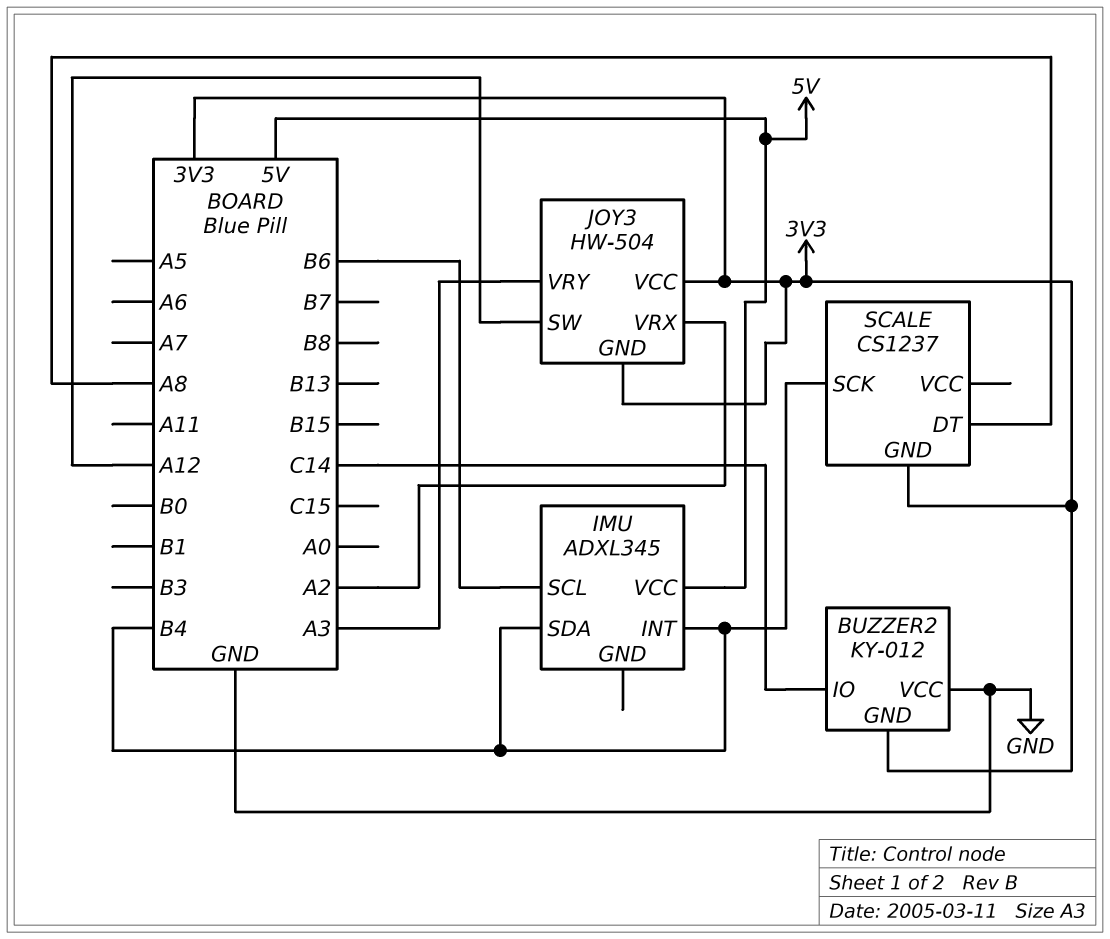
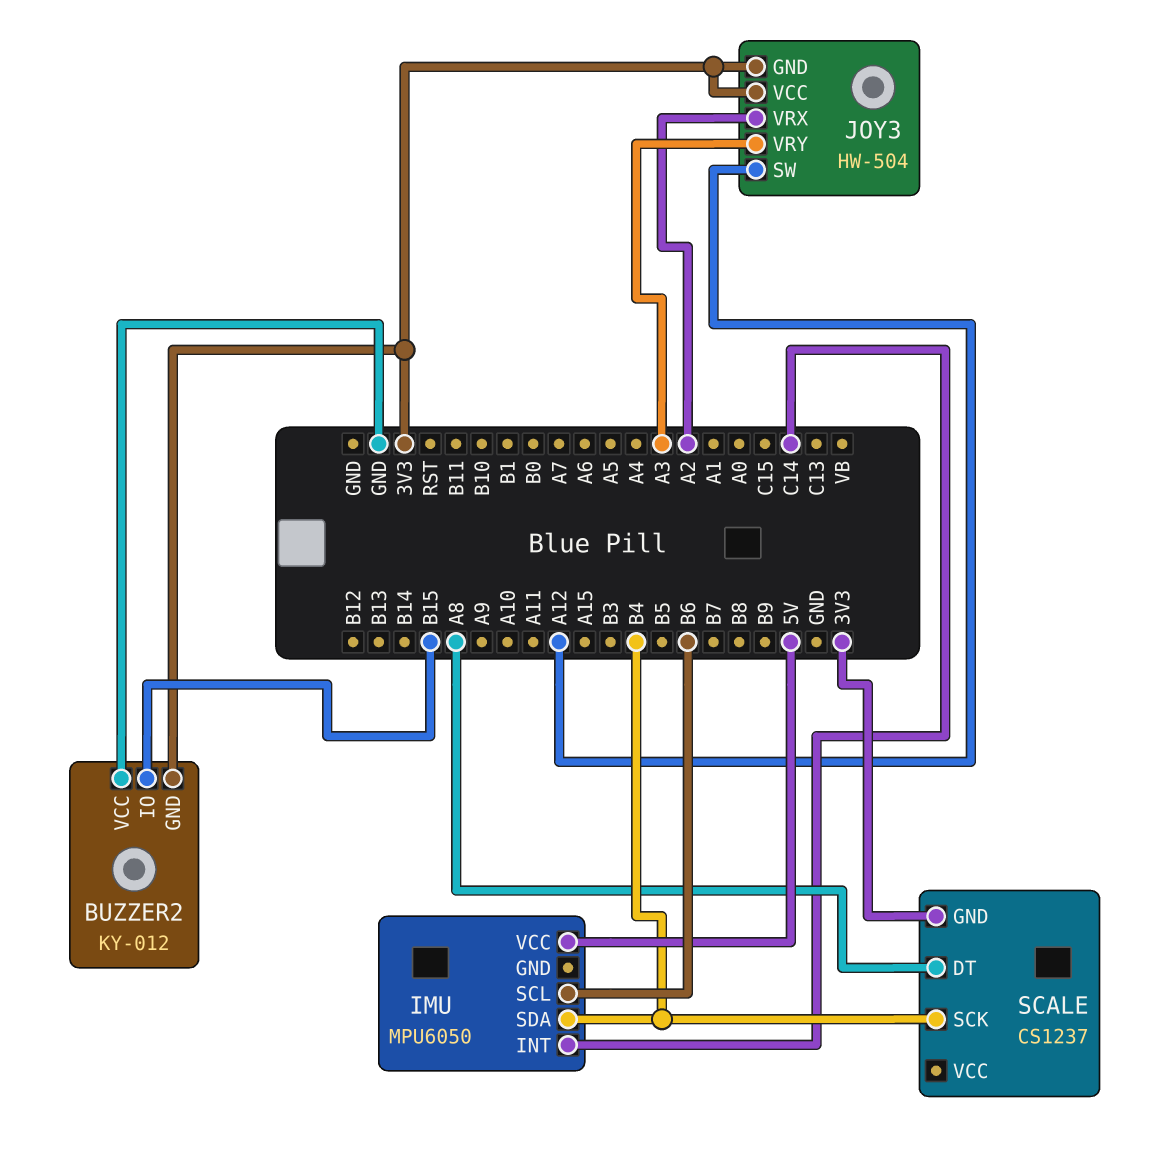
BUZZER2 pin IO: C14 -> B15
IMU: ADXL345 -> MPU6050
IMU pin INT: B4 -> C14

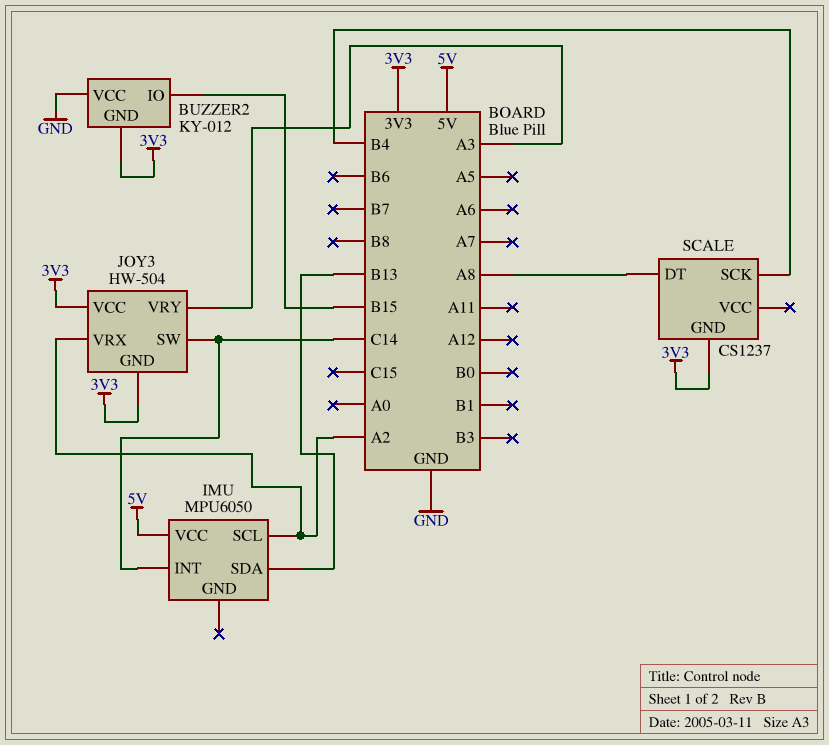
IMU pin SCL: B6 -> A2
IMU pin SDA: B4 -> B13
JOY3 pin SW: A12 -> C14

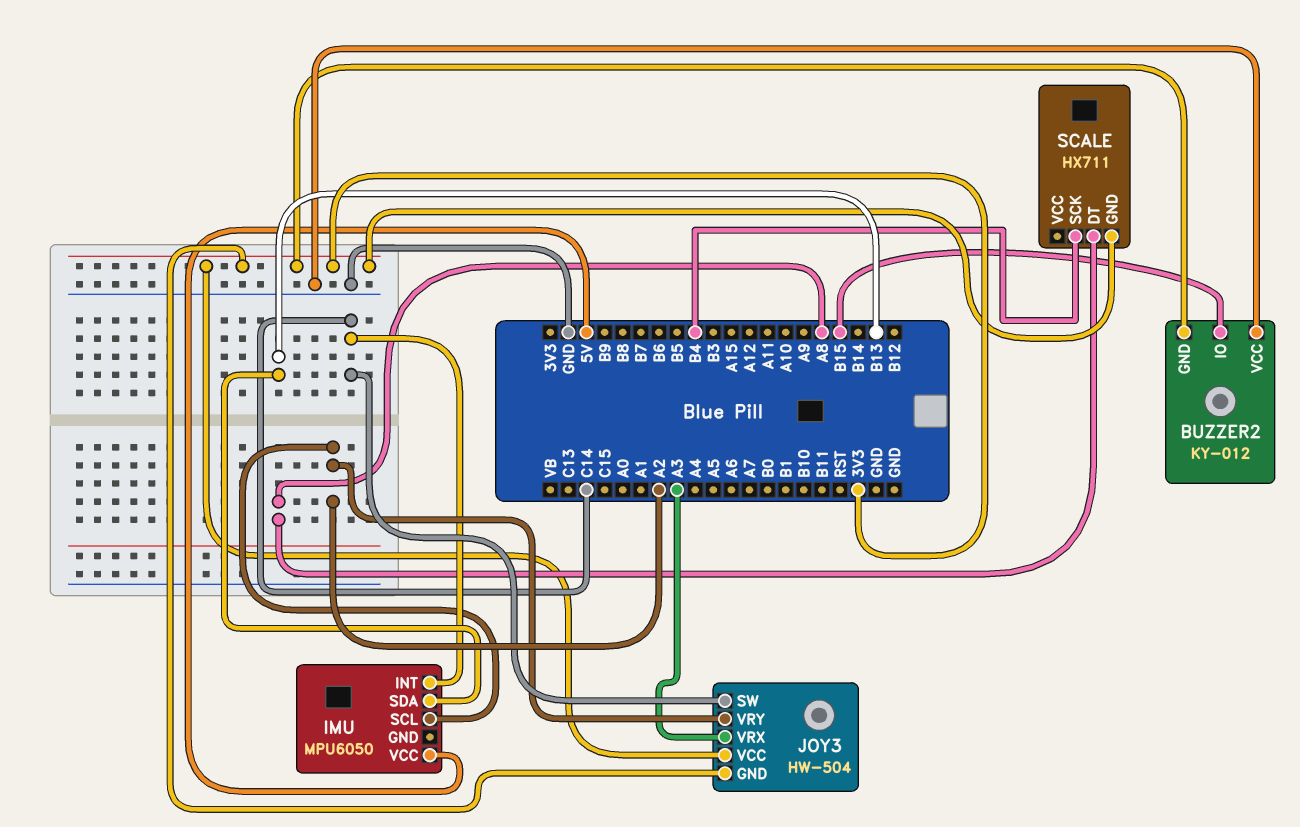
JOY3 pin VRX: A2 -> A3
JOY3 pin VRY: A3 -> A2
SCALE: CS1237 -> HX711

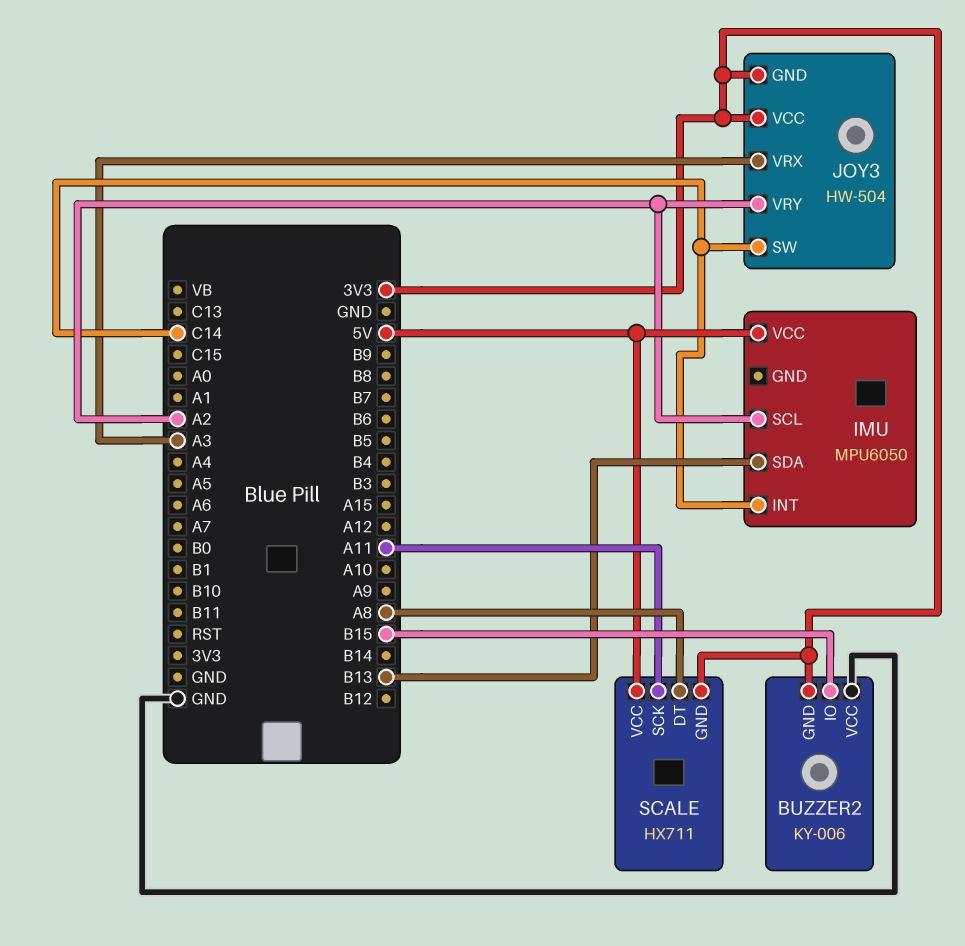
BUZZER2: KY-012 -> KY-006
SCALE pin SCK: B4 -> A11
SCALE pin VCC: none -> 5V

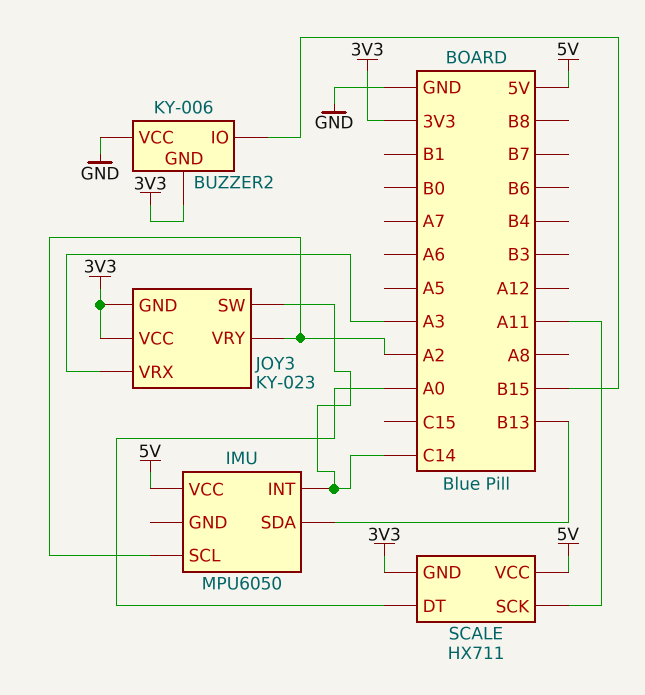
JOY3: HW-504 -> KY-023
SCALE pin DT: A8 -> A0

